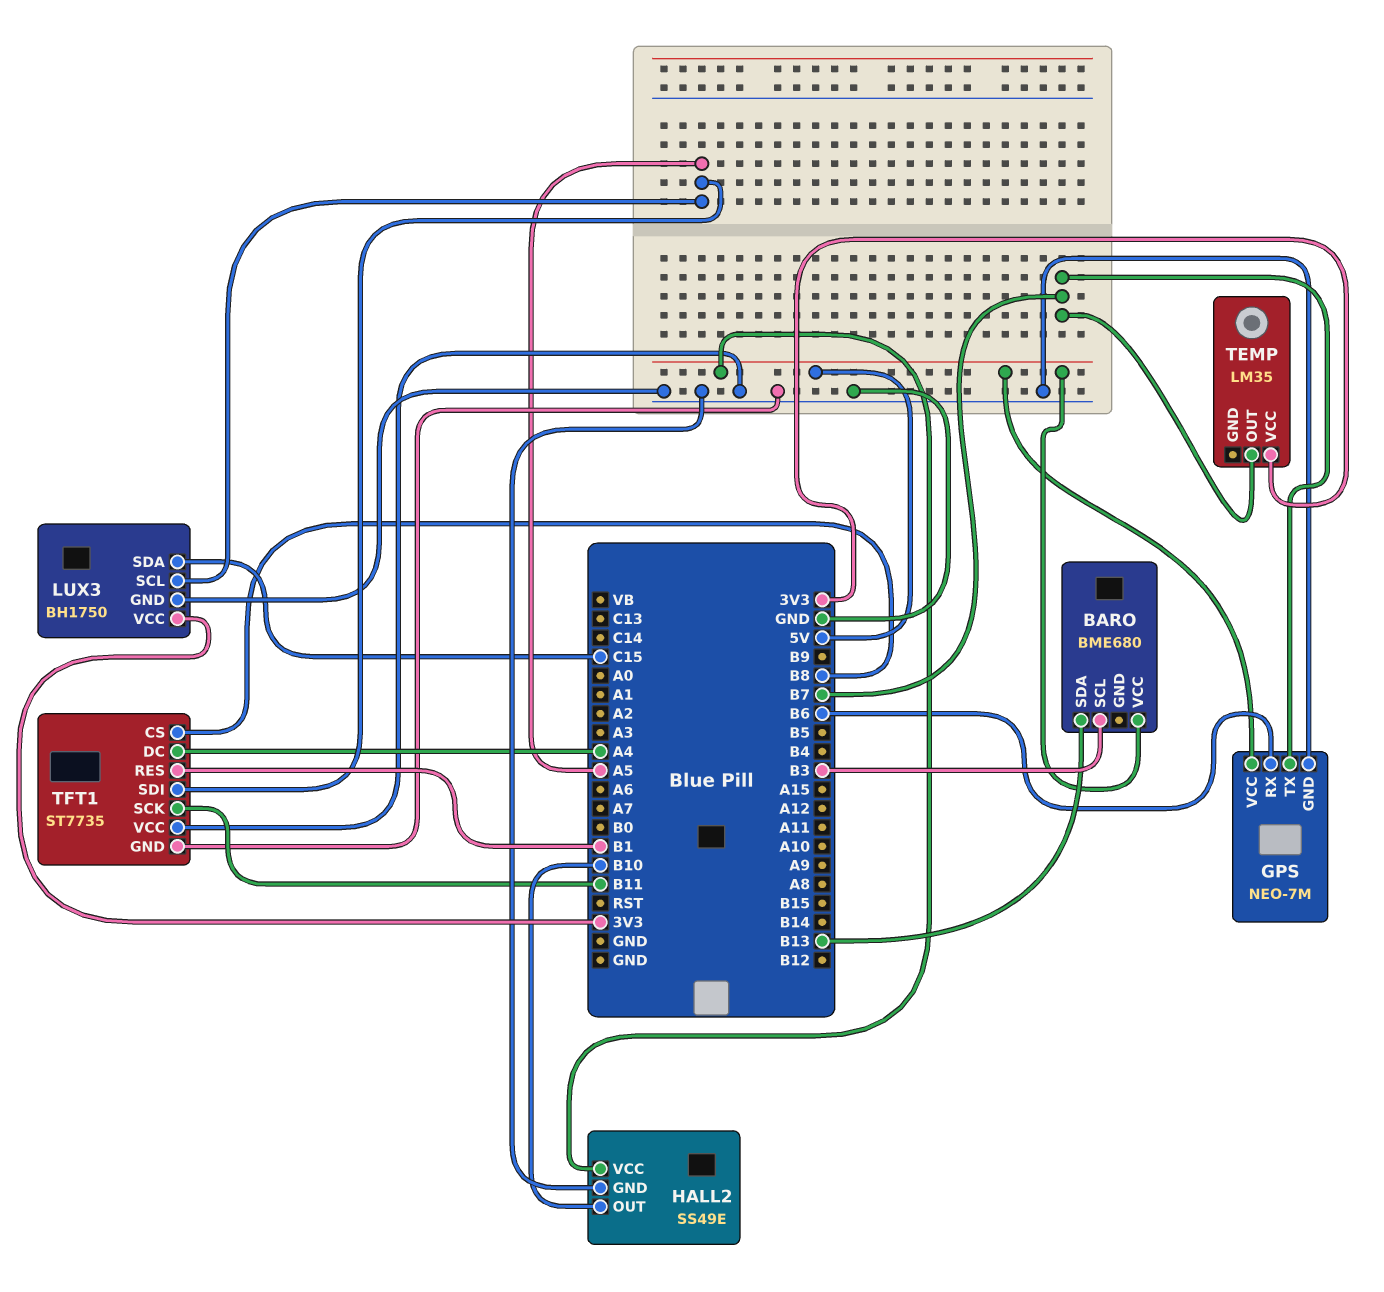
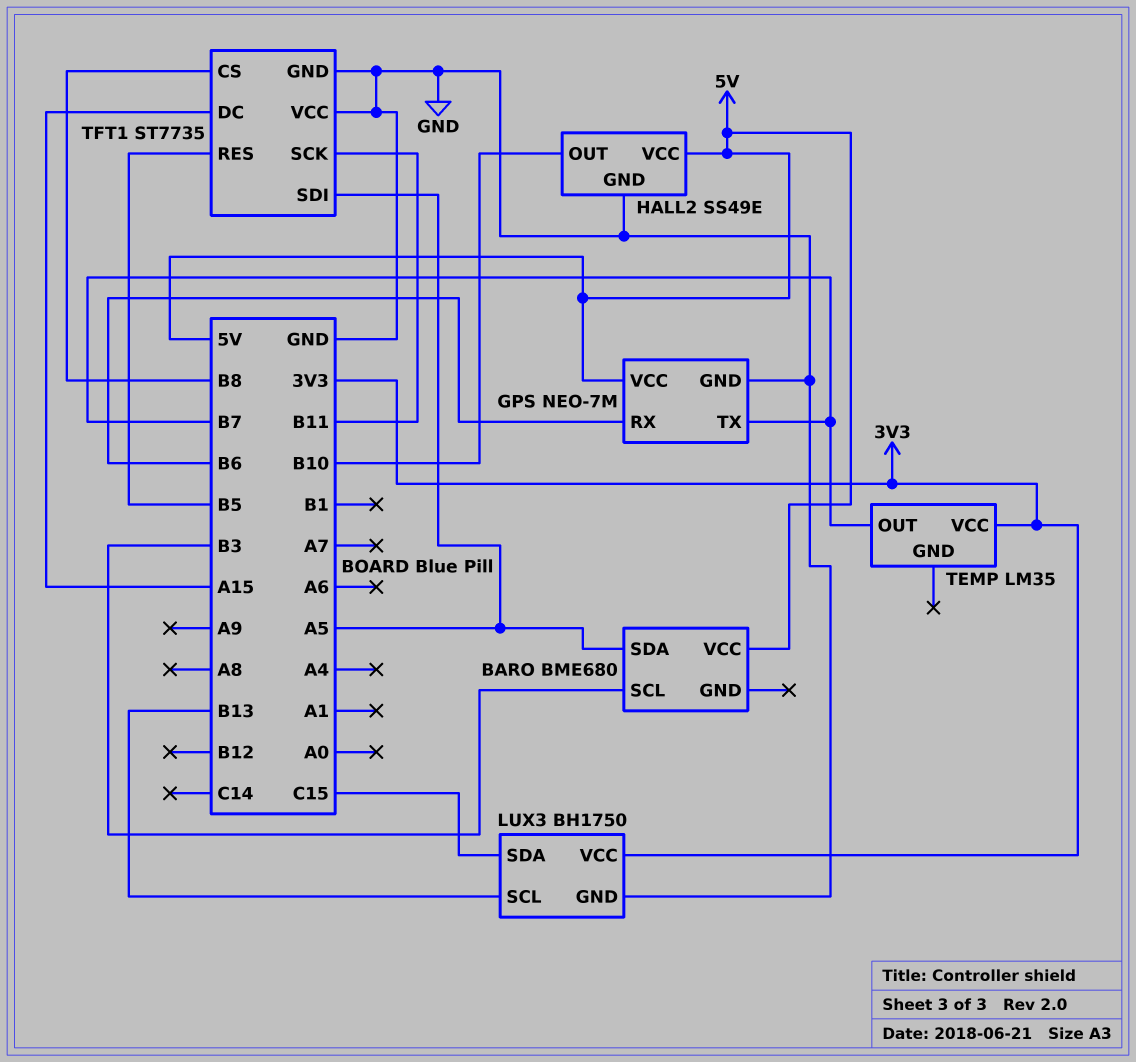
BARO pin SDA: B13 -> A5
LUX3 pin SCL: A5 -> B13
TFT1 pin DC: A4 -> A15
TFT1 pin RES: B1 -> B5

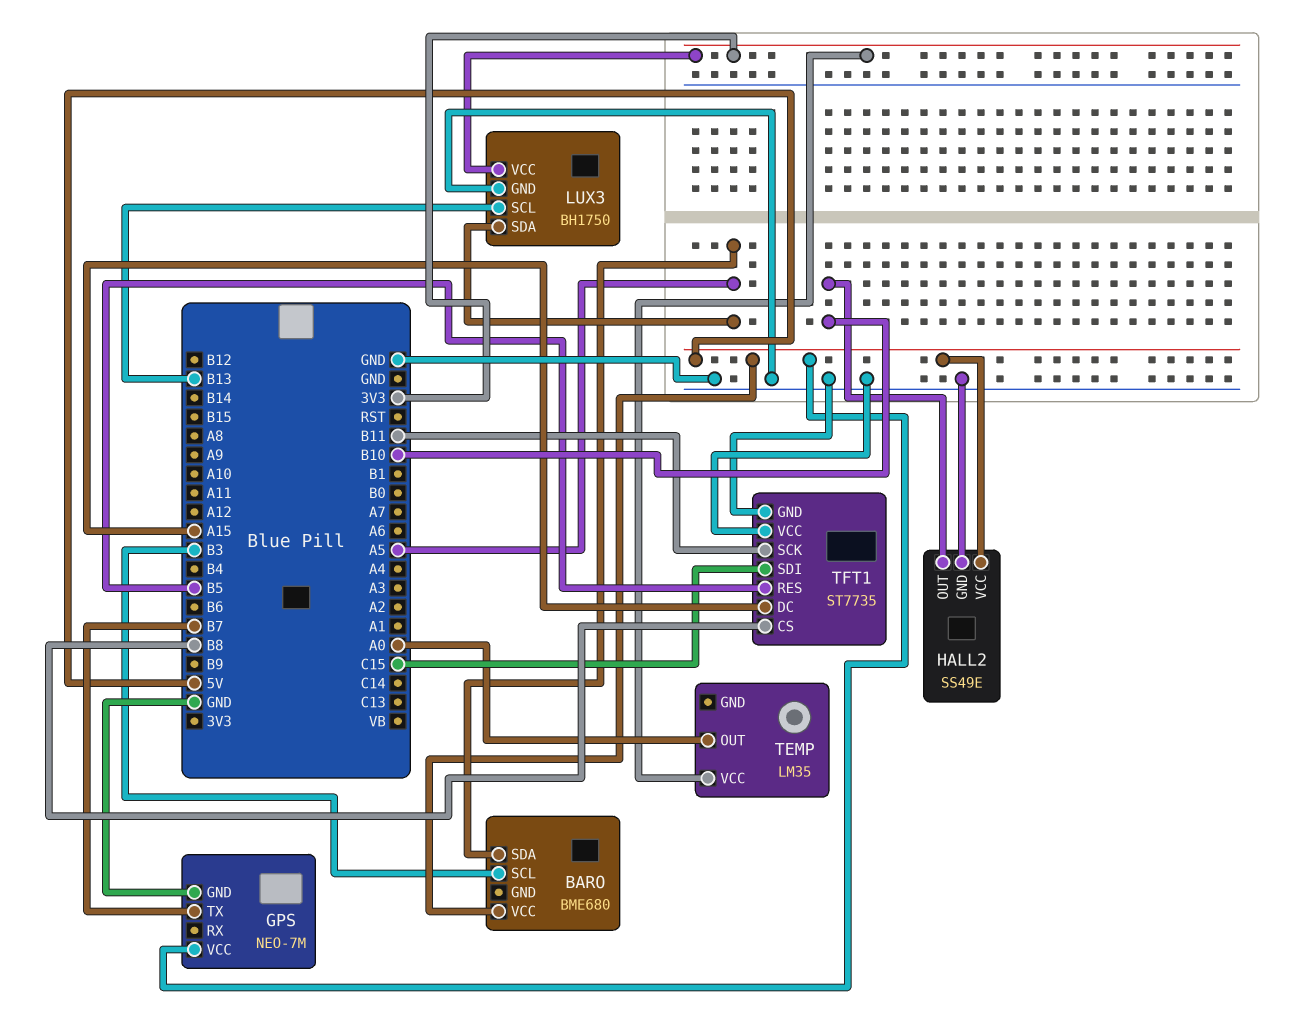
GPS pin RX: B6 -> none
LUX3 pin SDA: C15 -> A5
TEMP pin OUT: B7 -> A0
TFT1 pin SDI: A5 -> C15

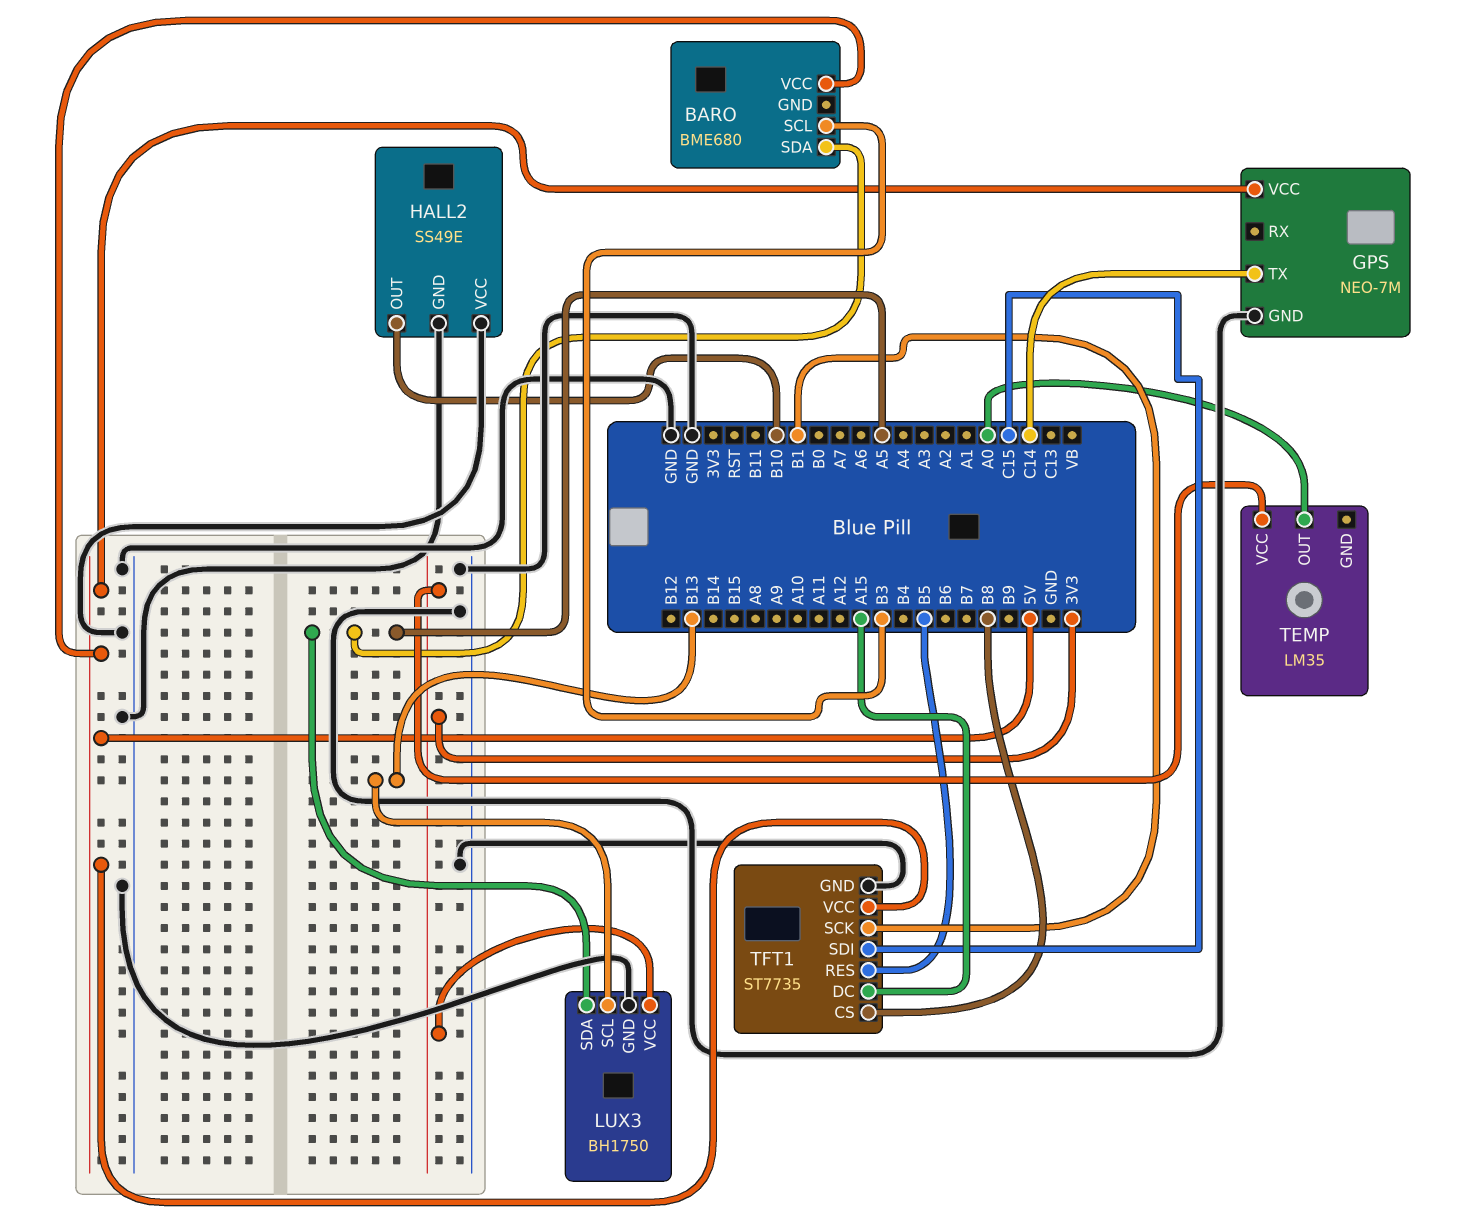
GPS pin TX: B7 -> C14
HALL2 pin VCC: 5V -> GND
TFT1 pin SCK: B11 -> B1
TFT1 pin VCC: GND -> 5V

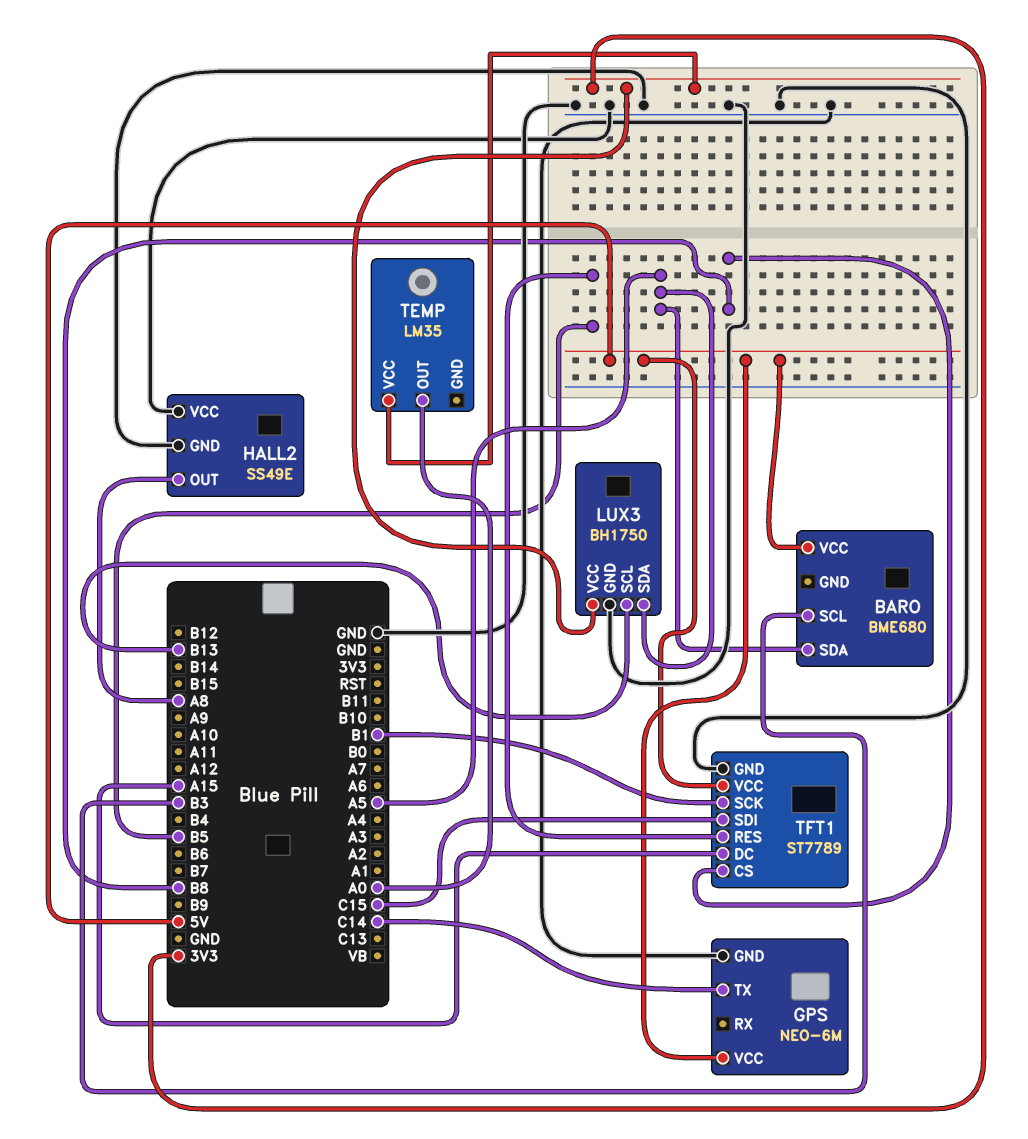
GPS: NEO-7M -> NEO-6M
HALL2 pin OUT: B10 -> A8
TFT1: ST7735 -> ST7789

